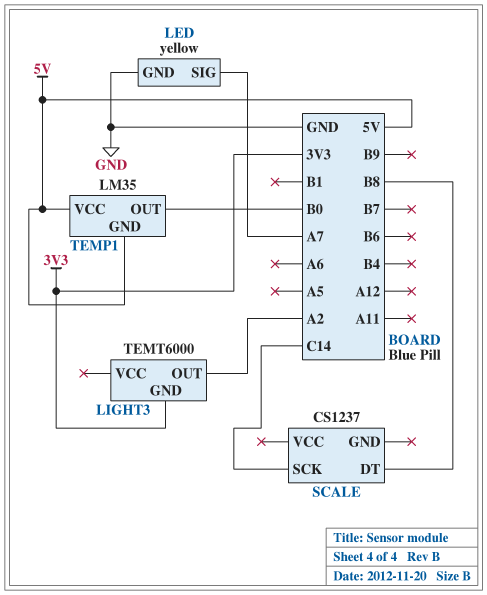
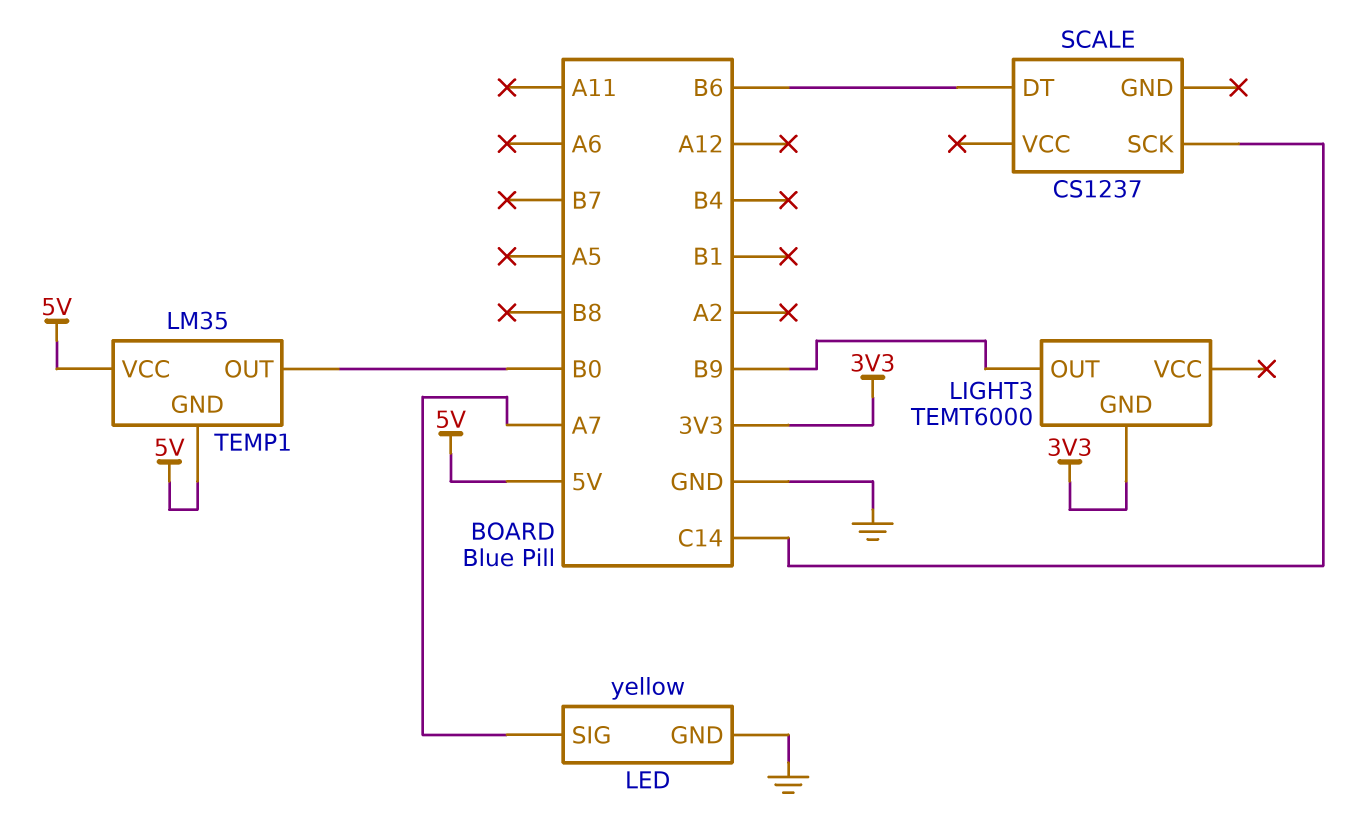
LIGHT3 pin OUT: A2 -> B9
SCALE pin DT: B8 -> B6

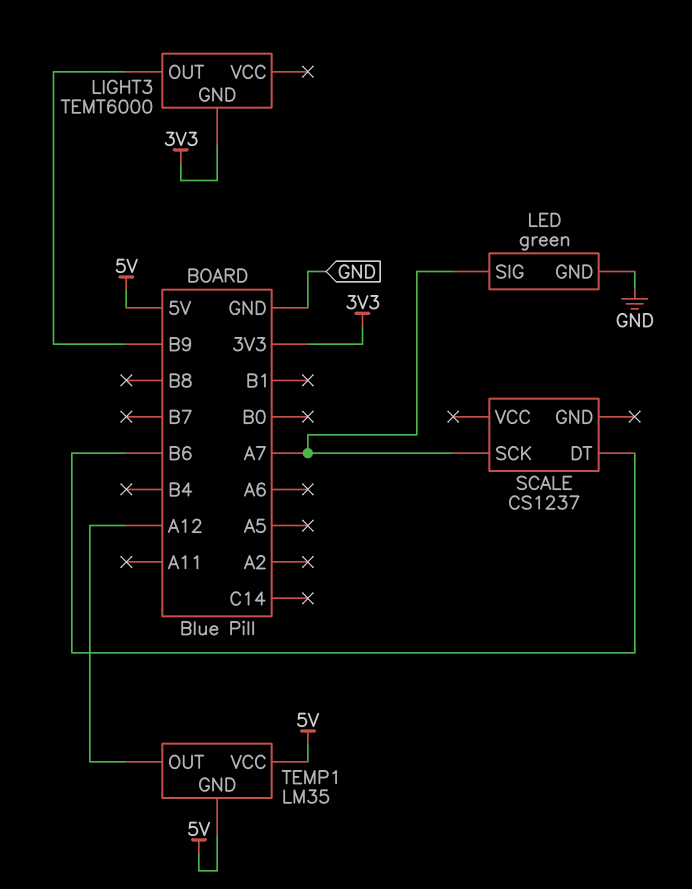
LED: yellow -> green
SCALE pin SCK: C14 -> A7
TEMP1 pin OUT: B0 -> A12

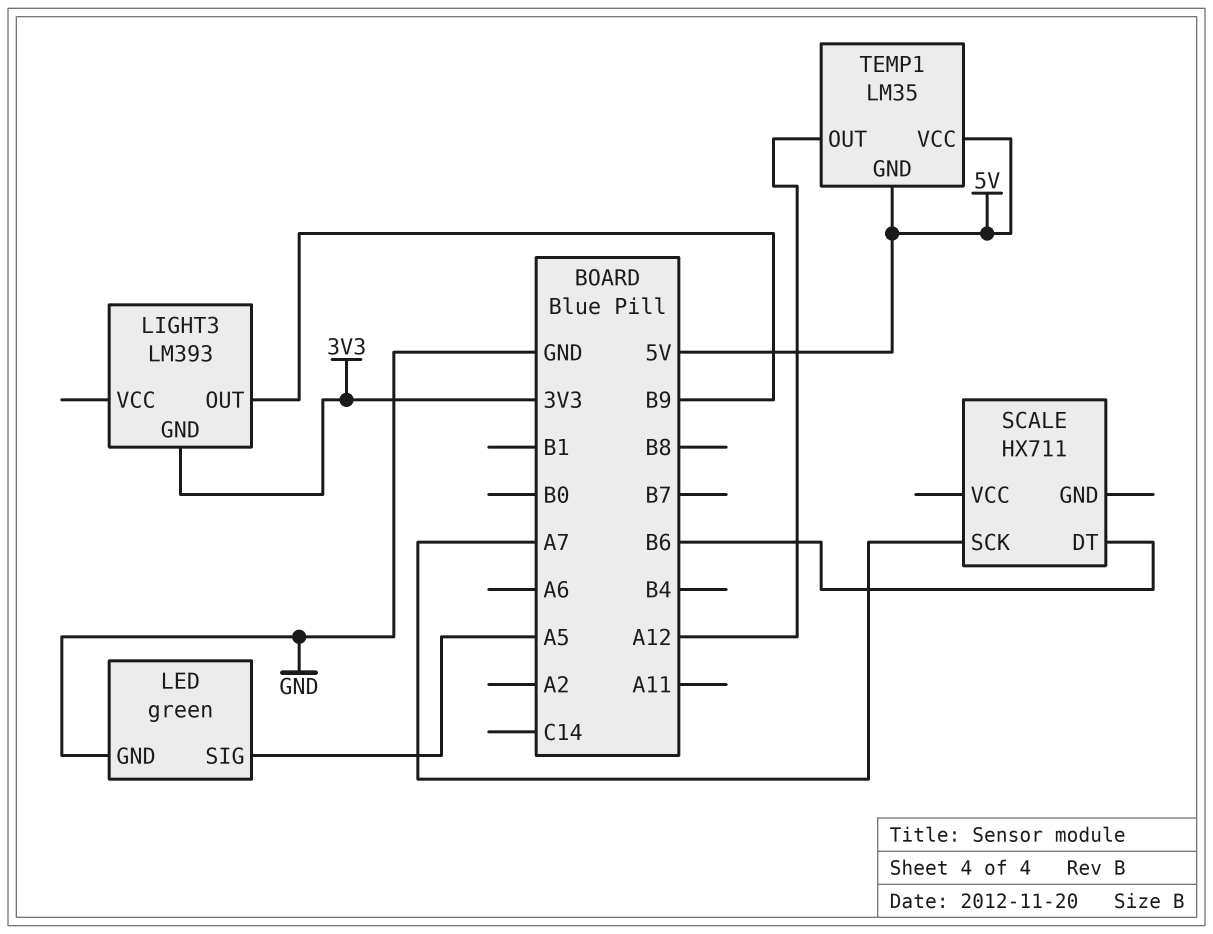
LED pin SIG: A7 -> A5
LIGHT3: TEMT6000 -> LM393
SCALE: CS1237 -> HX711

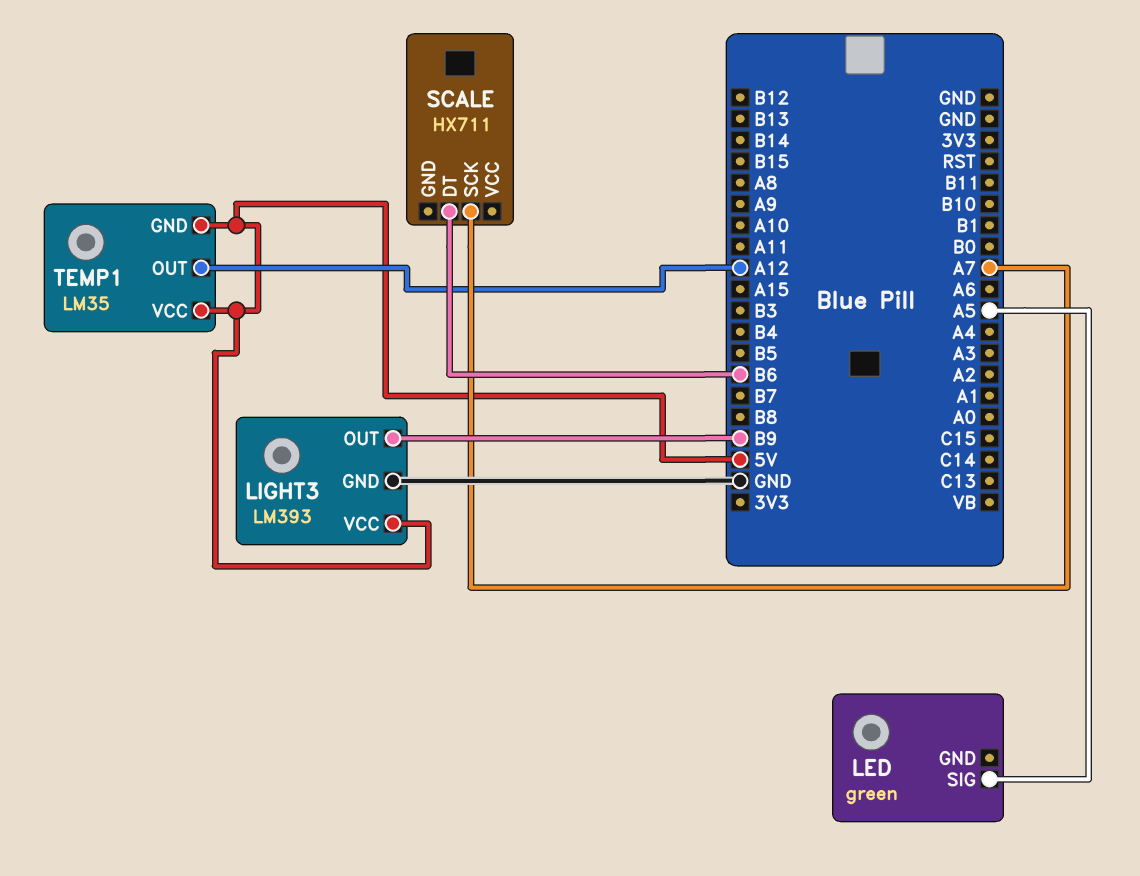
LED pin GND: GND -> none
LIGHT3 pin GND: 3V3 -> GND
LIGHT3 pin VCC: none -> 5V

